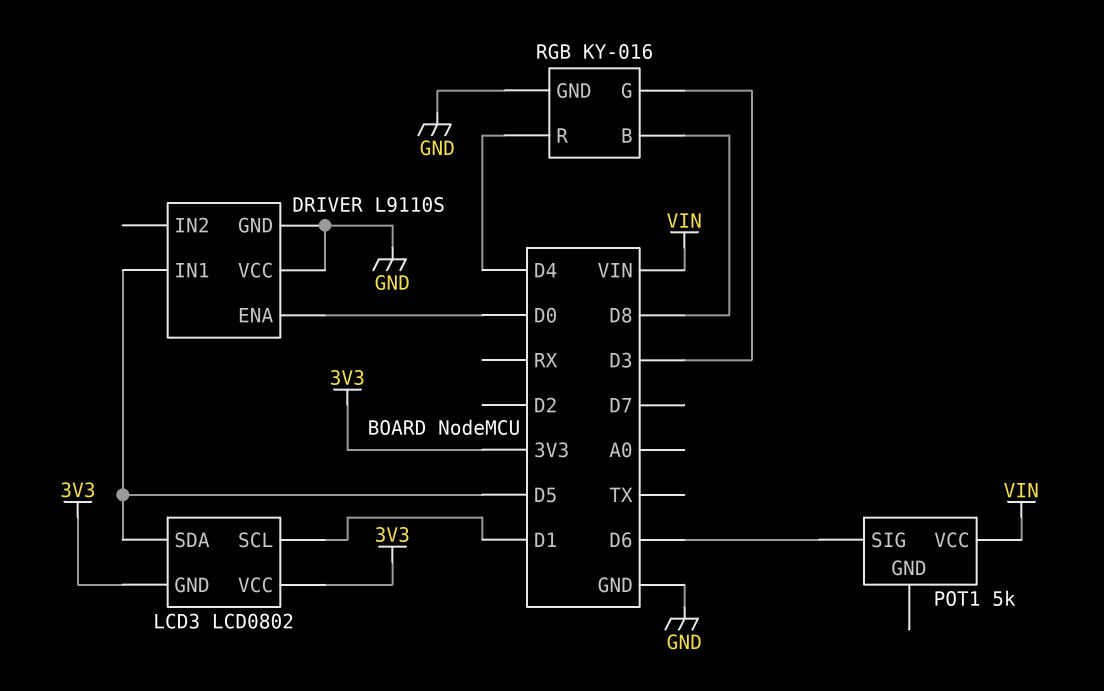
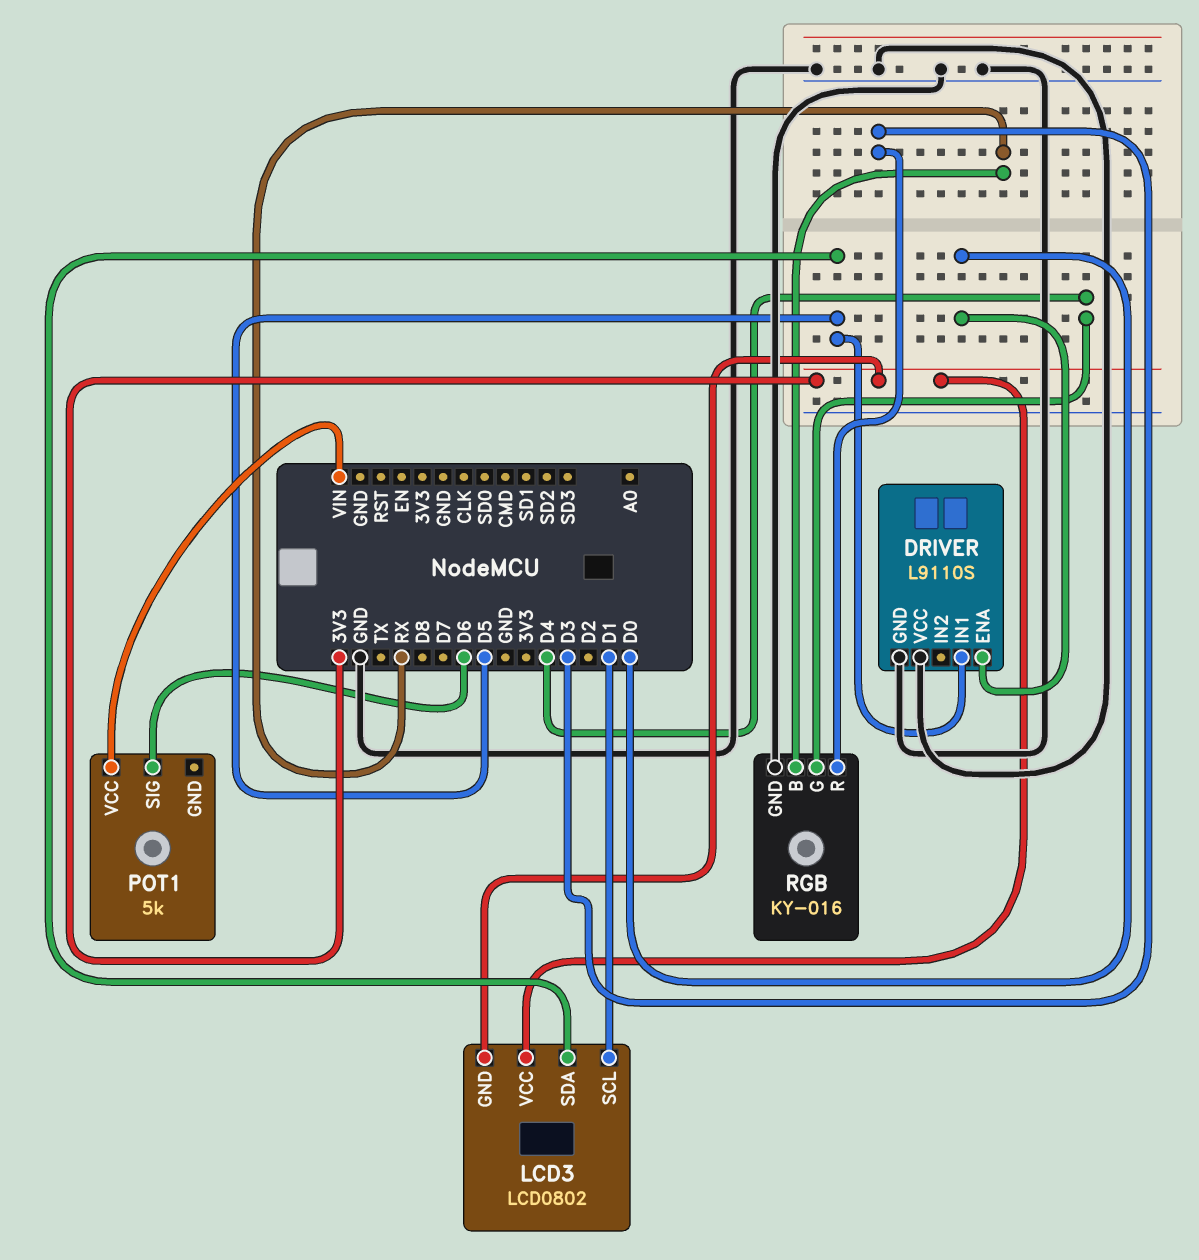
RGB pin B: D8 -> RX
RGB pin G: D3 -> D4
RGB pin R: D4 -> D3

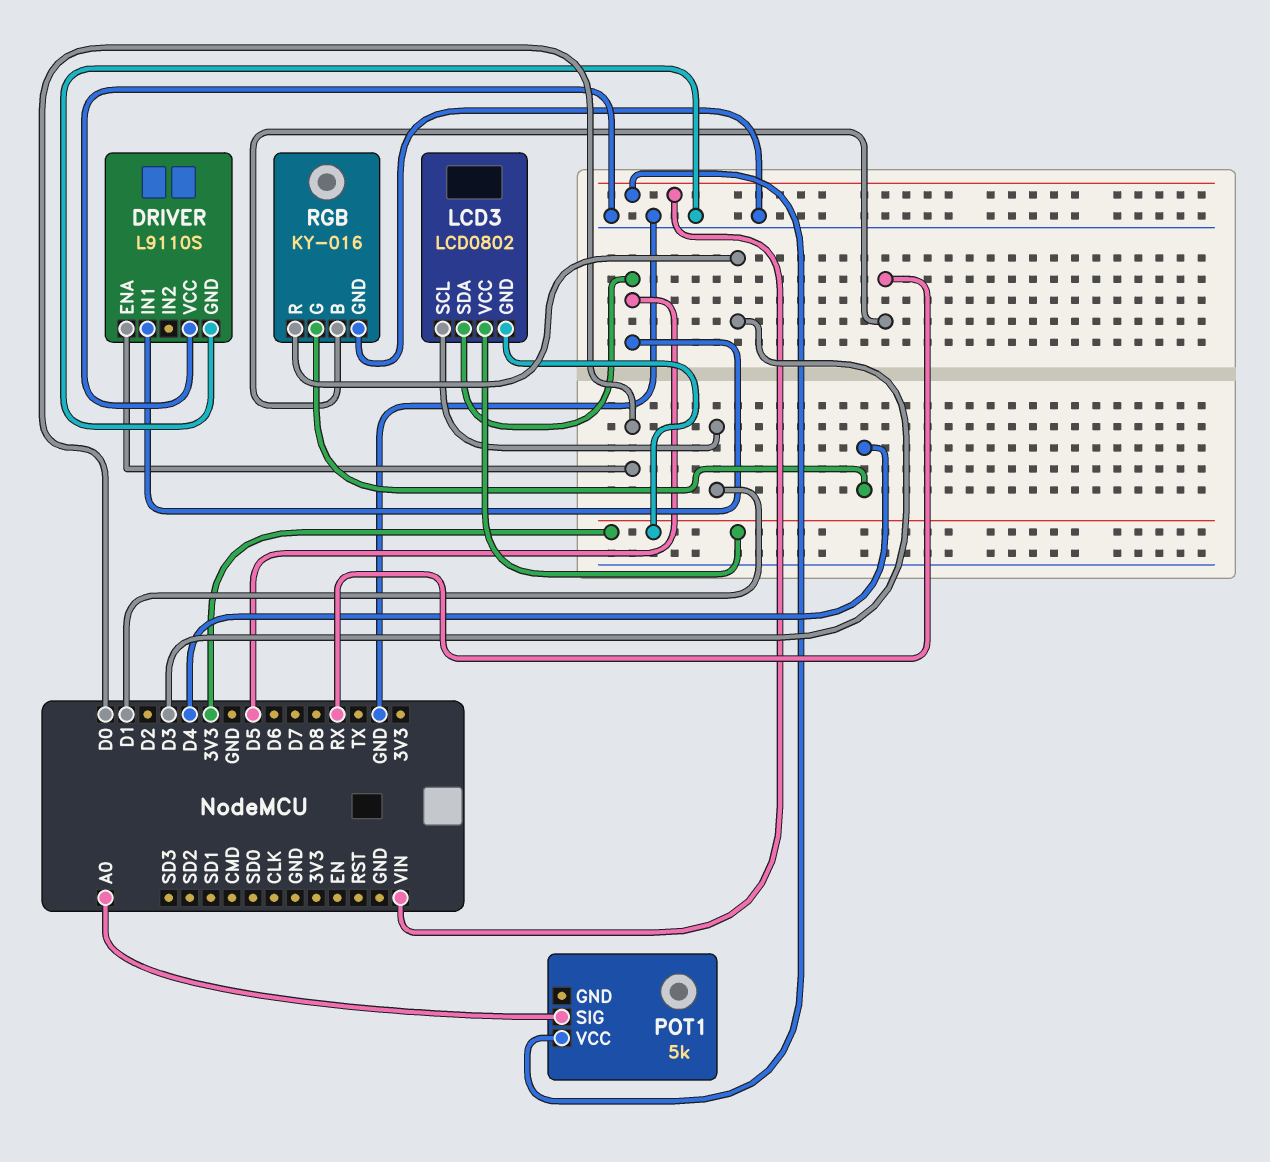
POT1 pin SIG: D6 -> A0

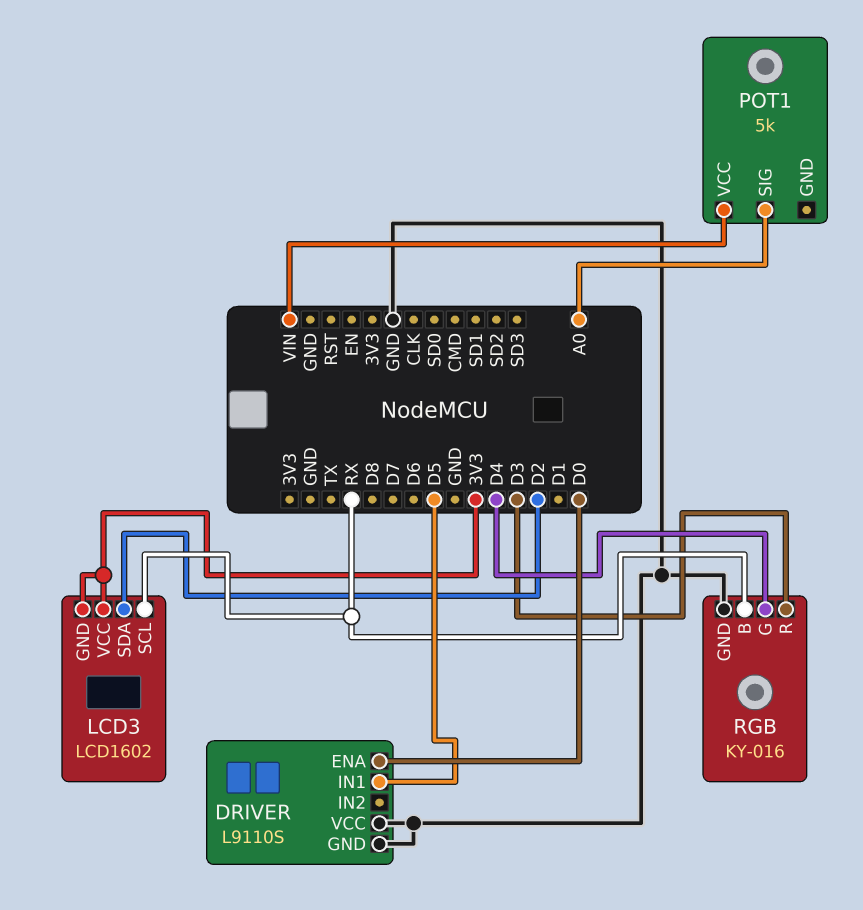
LCD3: LCD0802 -> LCD1602
LCD3 pin SCL: D1 -> RX
LCD3 pin SDA: D5 -> D2

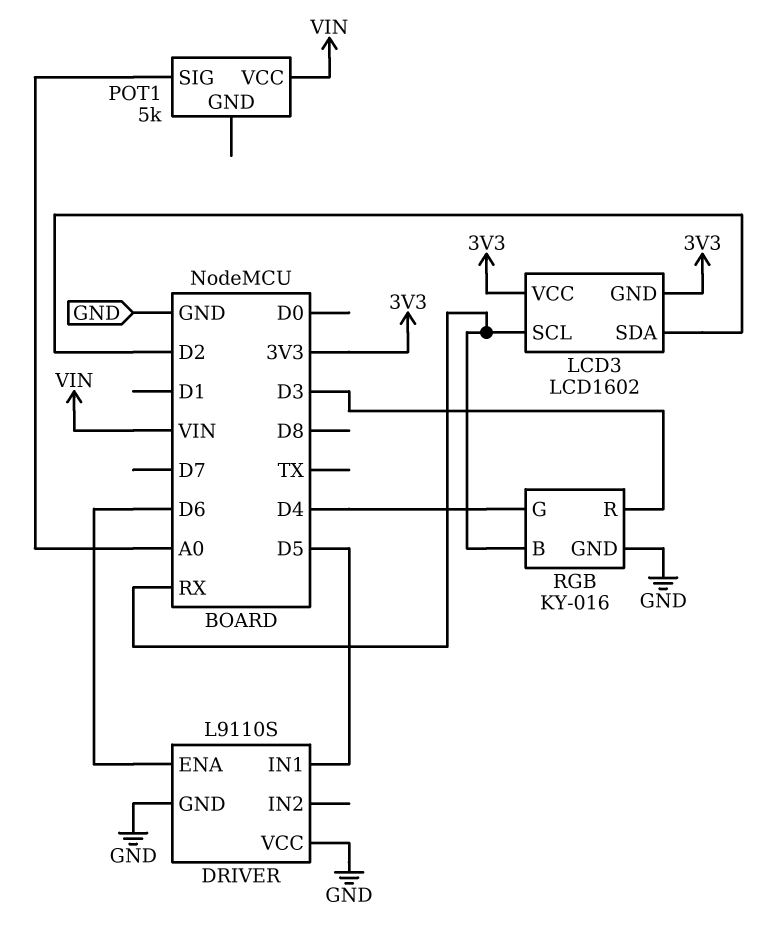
DRIVER pin ENA: D0 -> D6

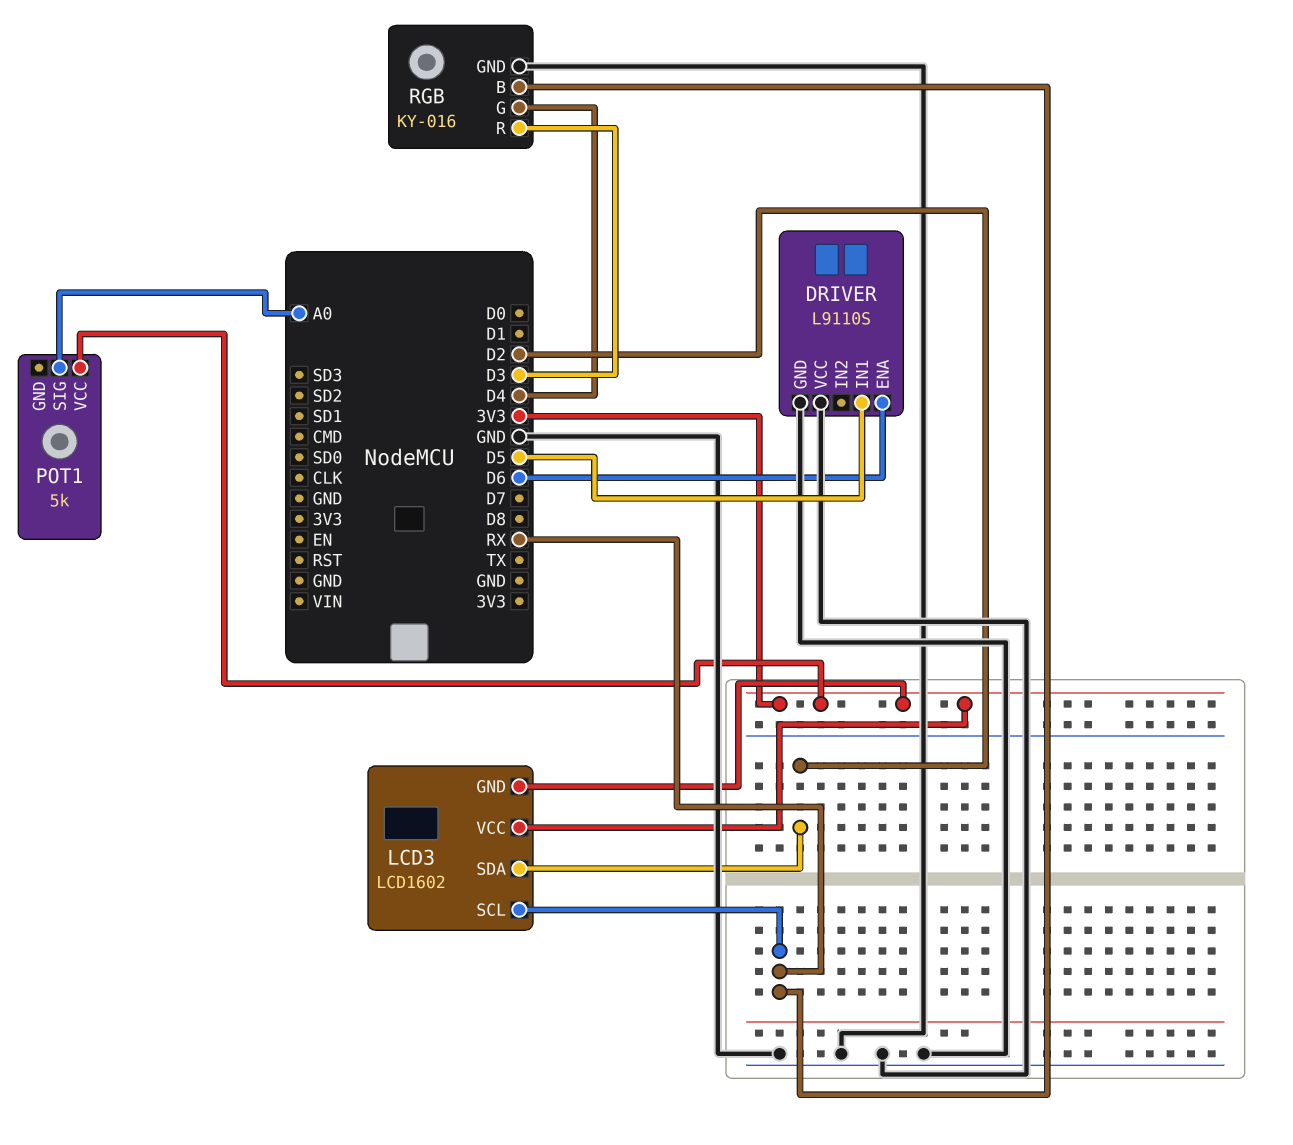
POT1 pin VCC: VIN -> 3V3

